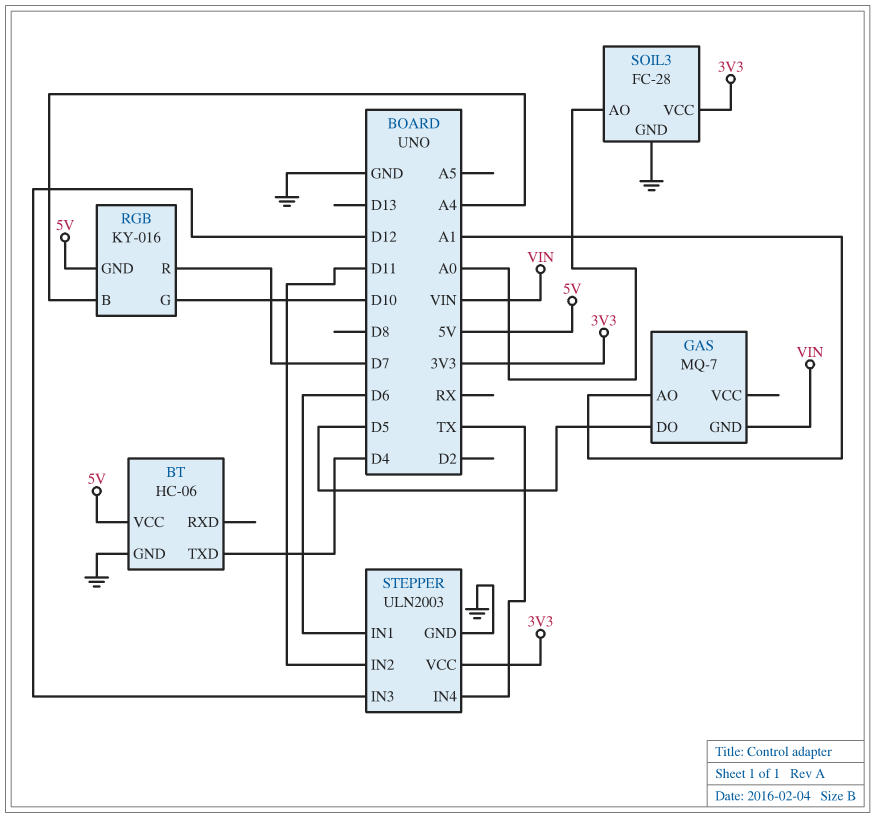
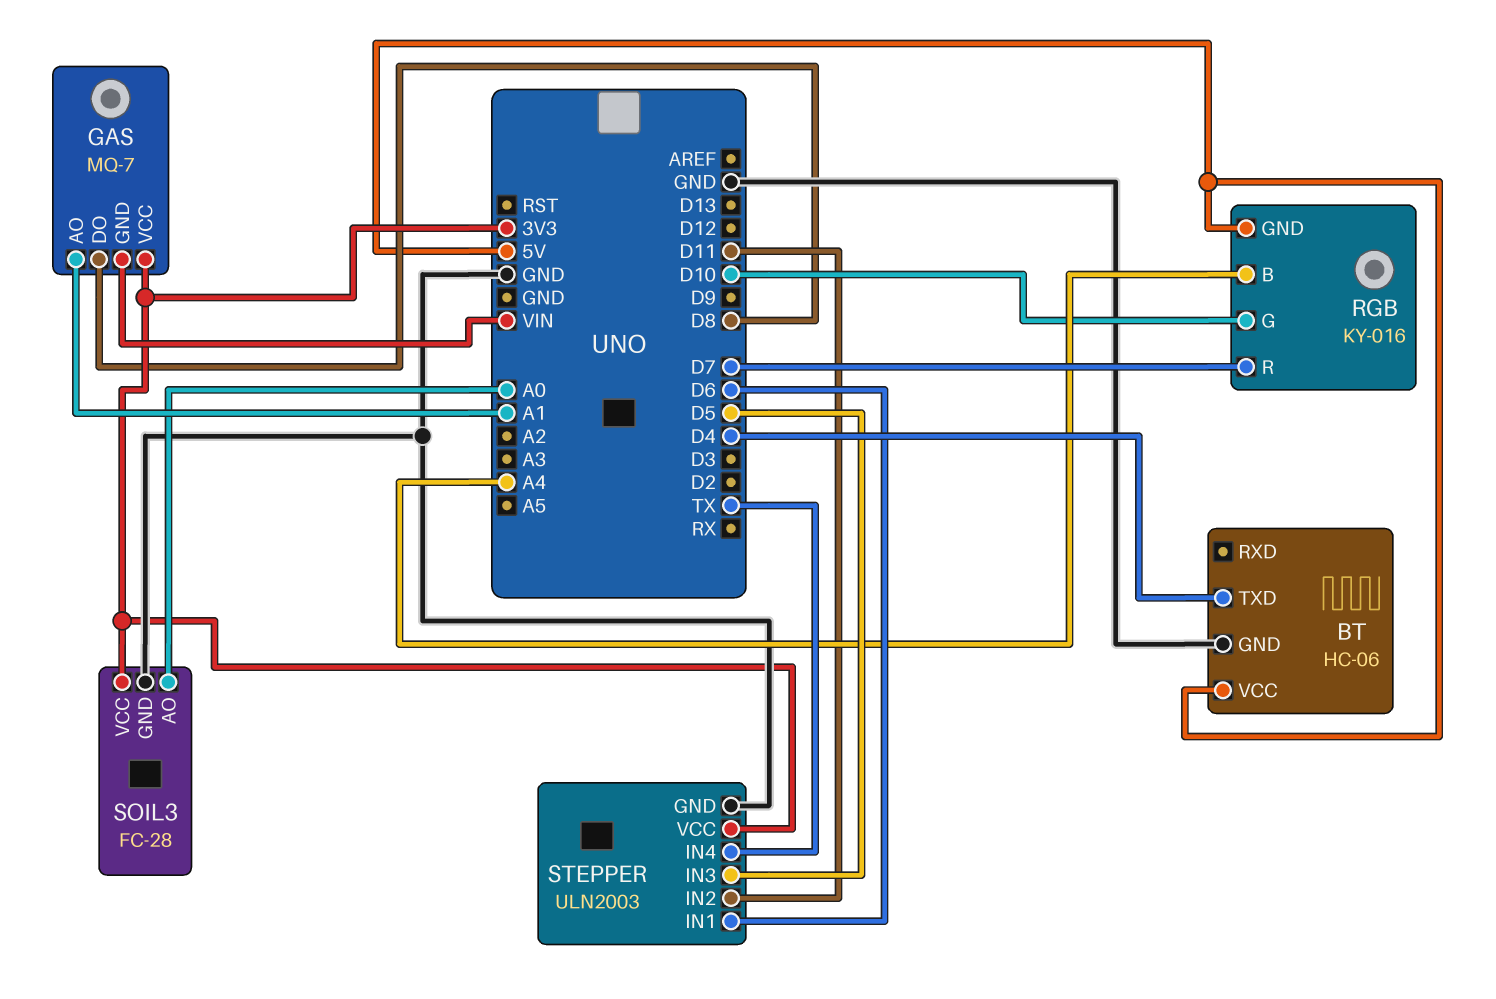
GAS pin DO: D5 -> D8
GAS pin VCC: none -> 3V3
STEPPER pin IN3: D12 -> D5

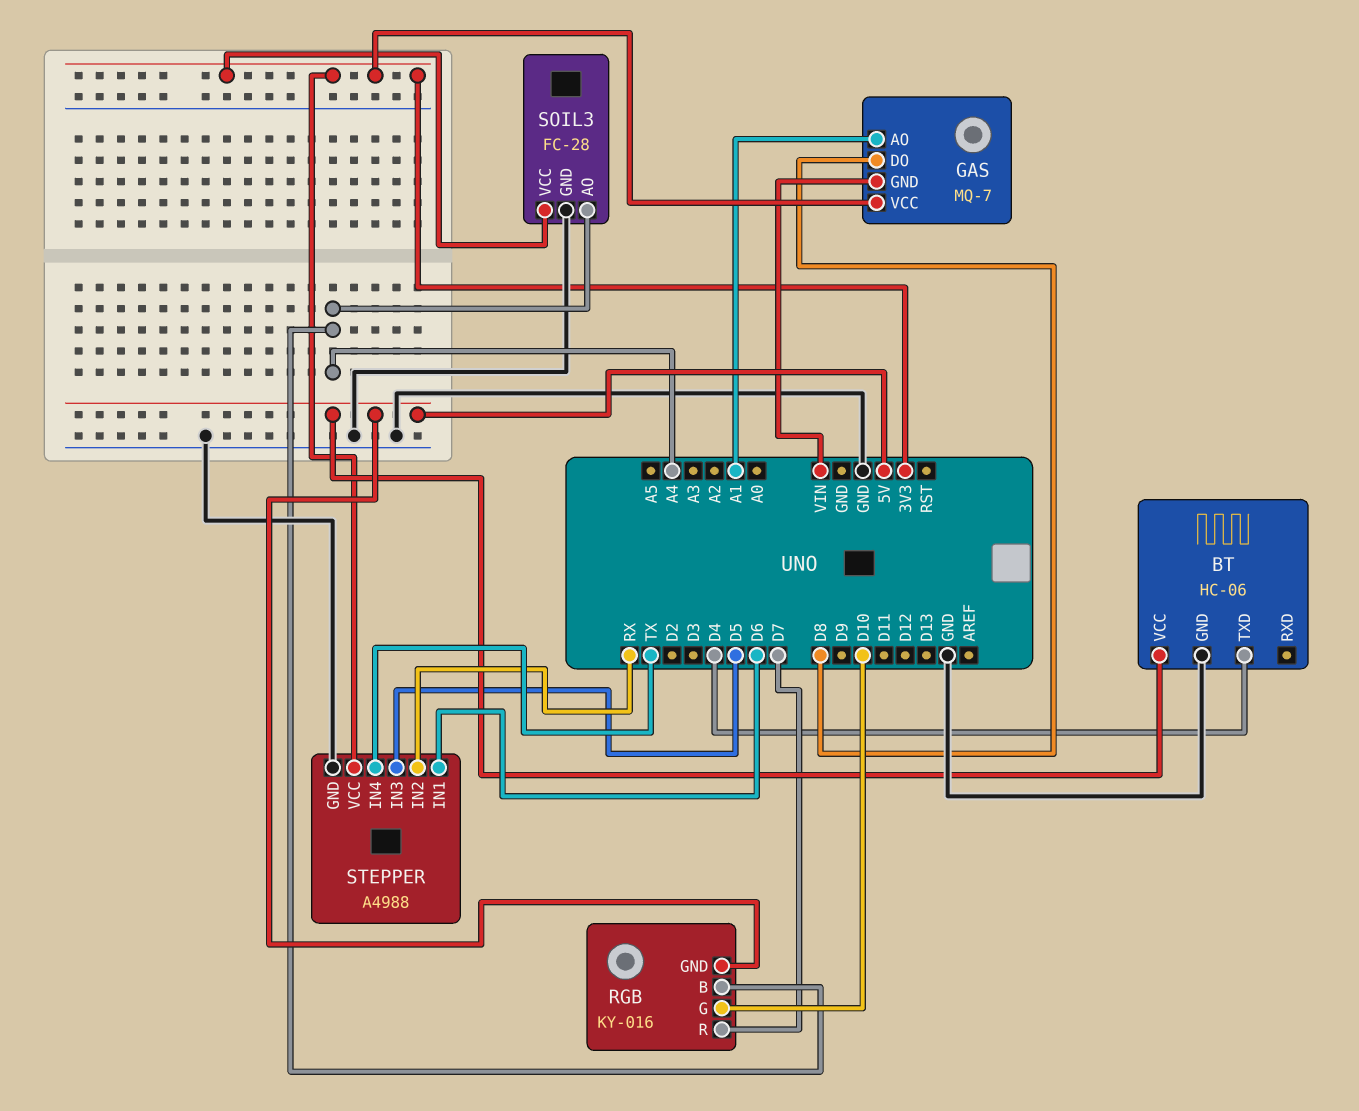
SOIL3 pin AO: A0 -> A4
STEPPER: ULN2003 -> A4988
STEPPER pin IN2: D11 -> RX

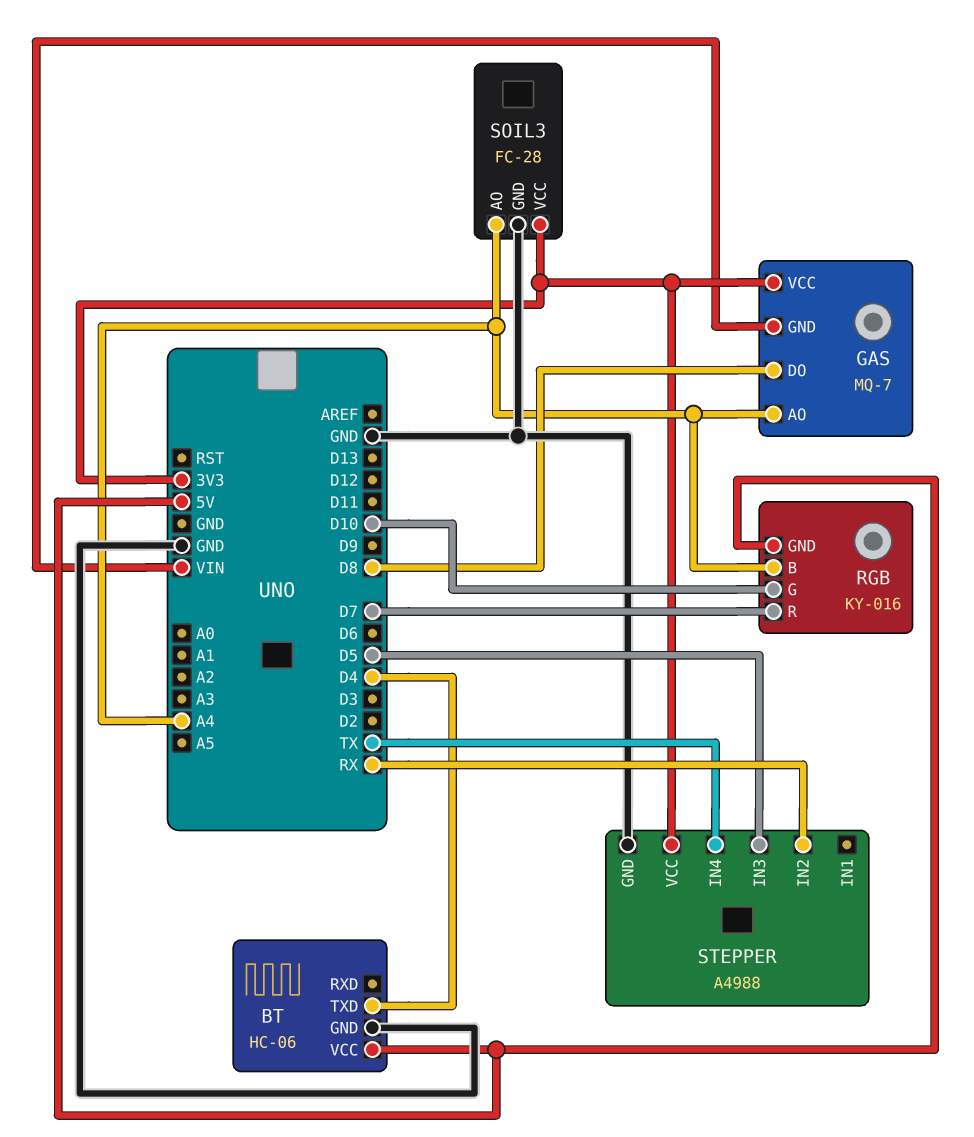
GAS pin AO: A1 -> A4
STEPPER pin IN1: D6 -> none

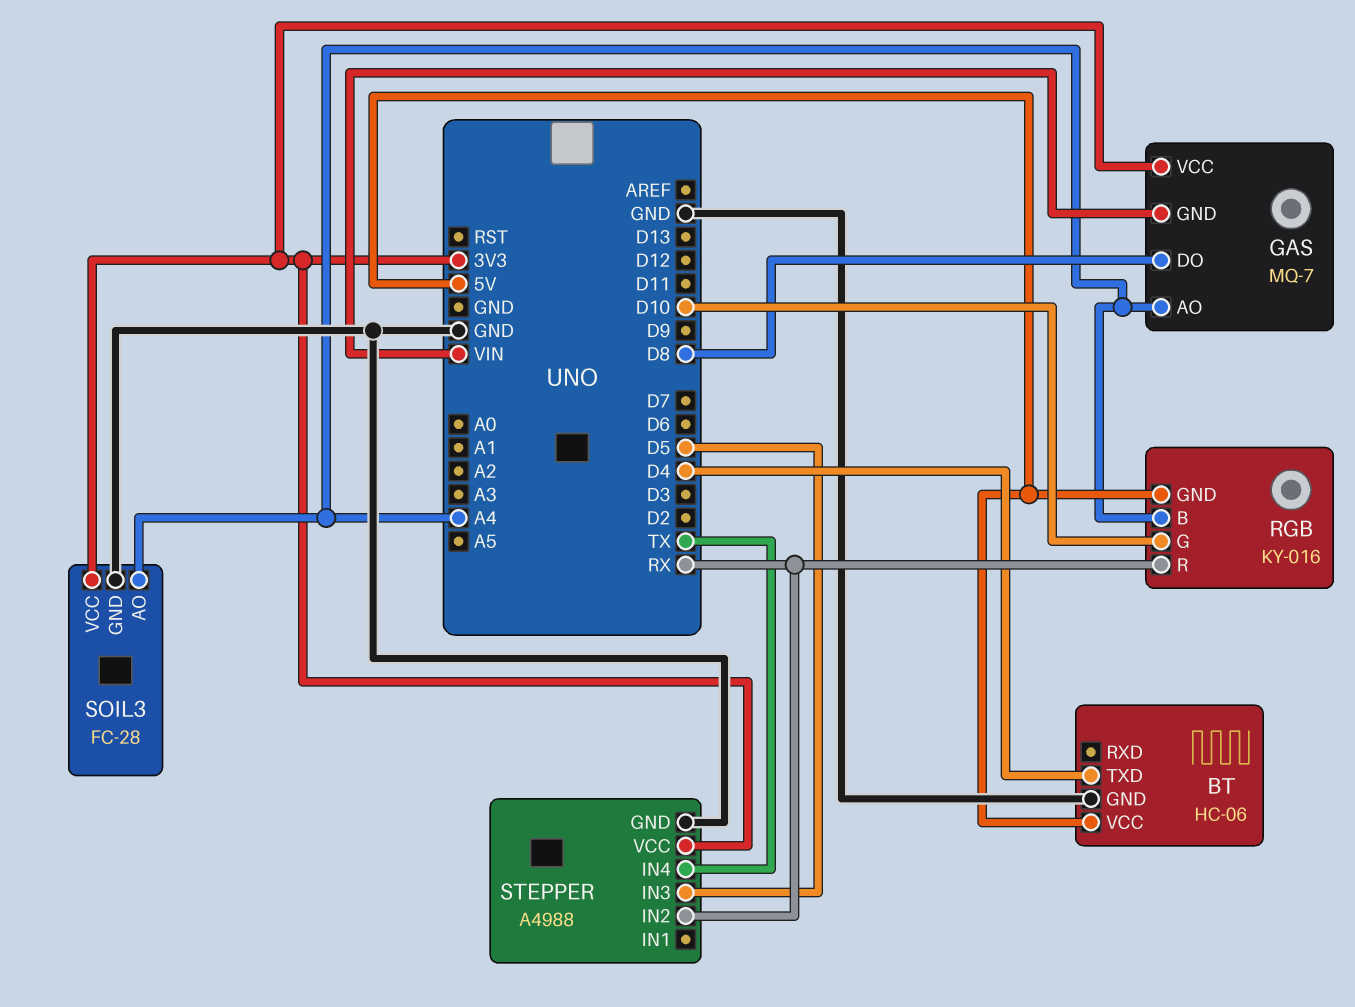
RGB pin R: D7 -> RX

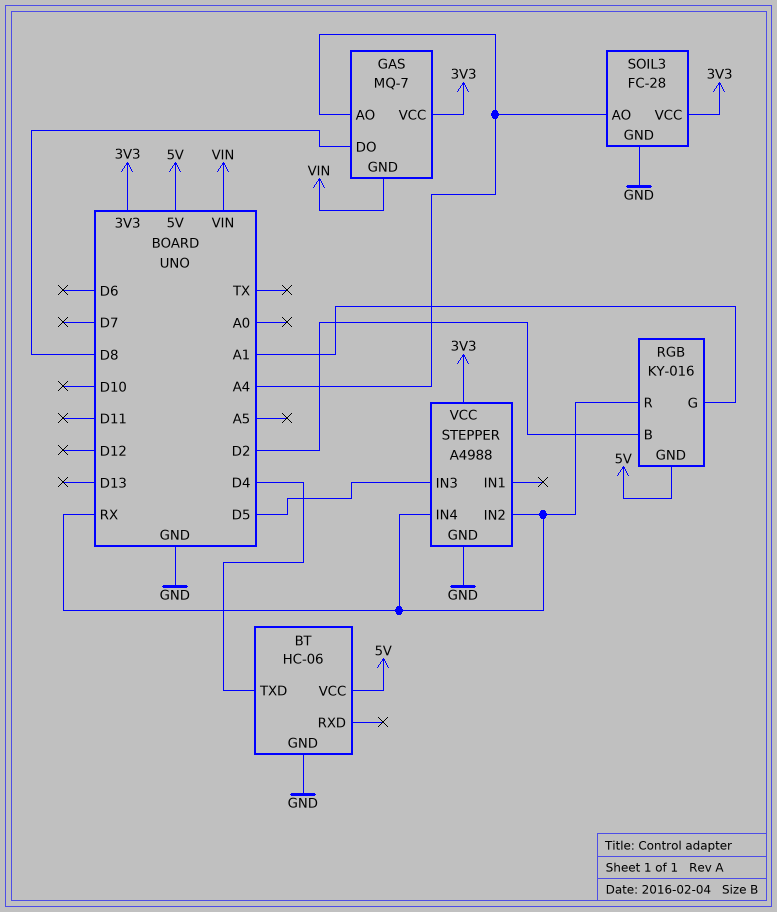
RGB pin B: A4 -> D2
RGB pin G: D10 -> A1
STEPPER pin IN4: TX -> RX

